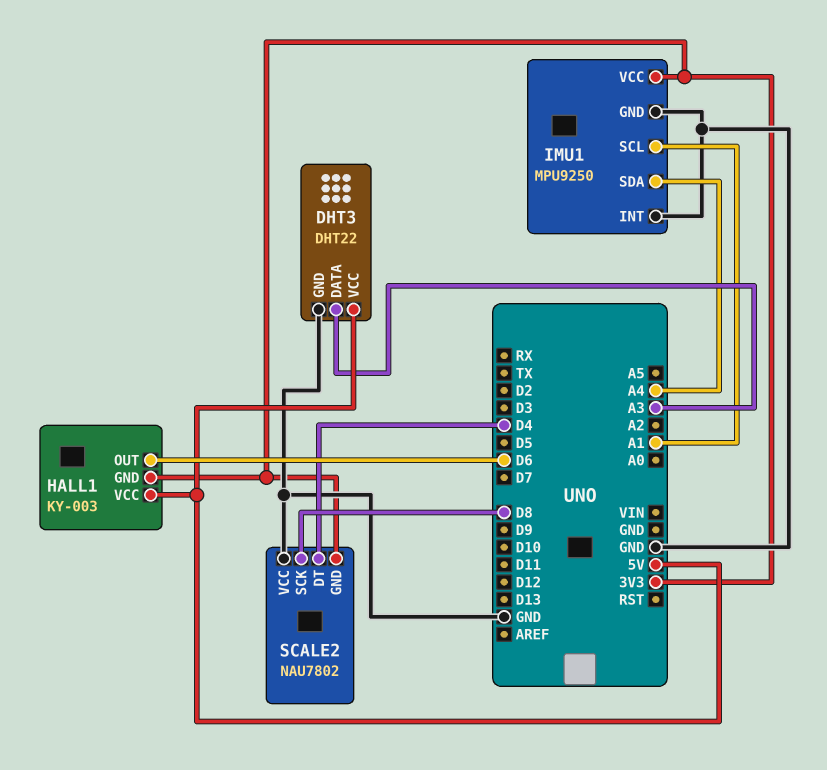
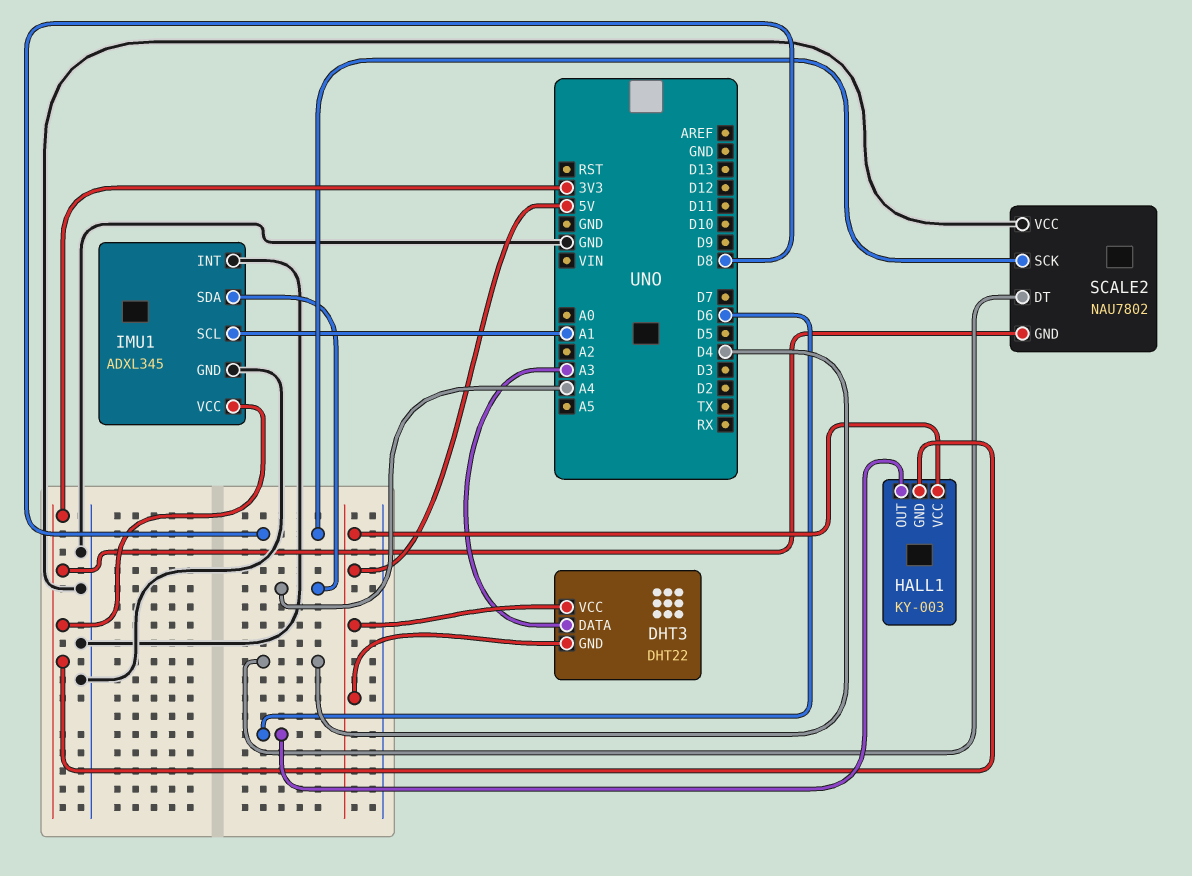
DHT3 pin GND: GND -> 5V
IMU1: MPU9250 -> ADXL345

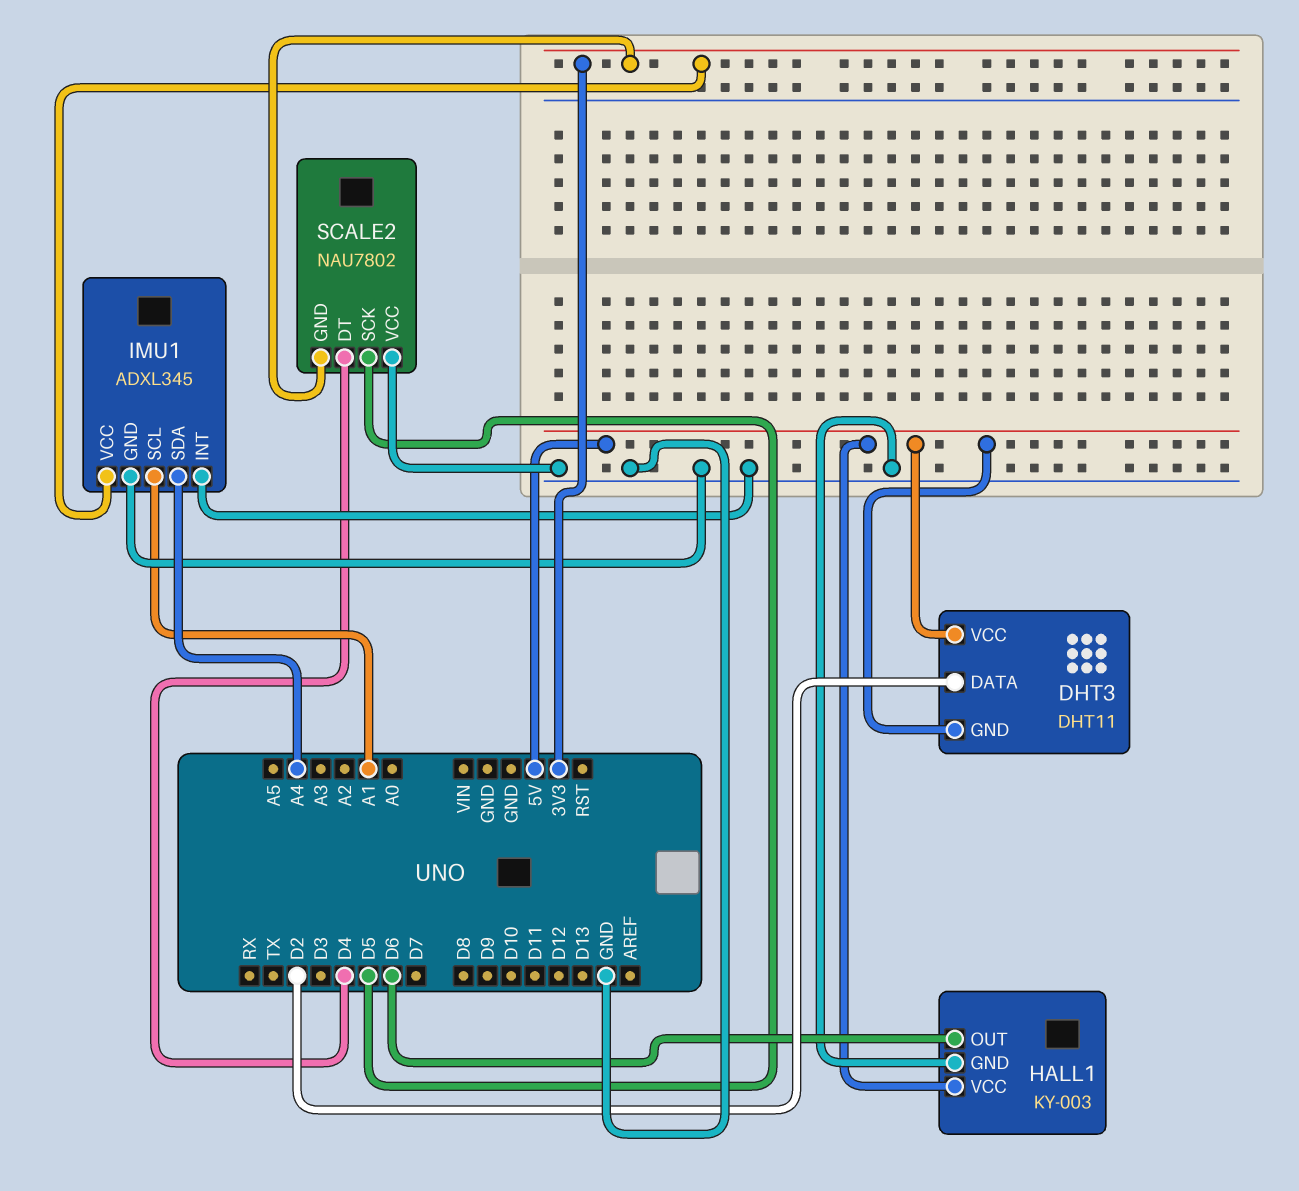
DHT3: DHT22 -> DHT11
DHT3 pin DATA: A3 -> D2
HALL1 pin GND: 3V3 -> GND
SCALE2 pin SCK: D8 -> D5

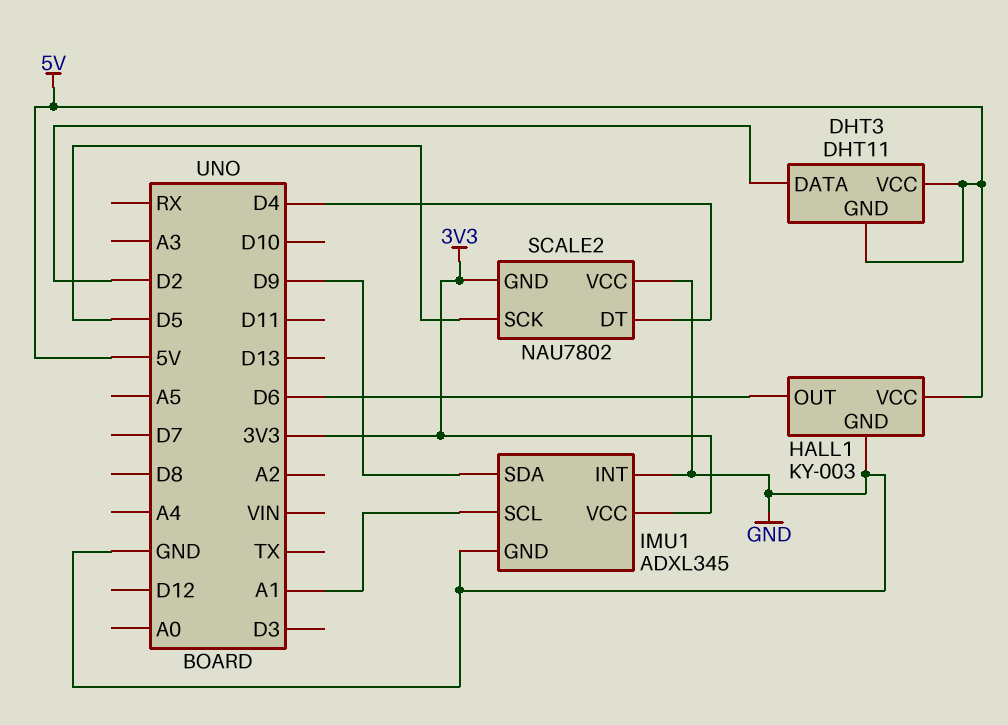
IMU1 pin SDA: A4 -> D9

